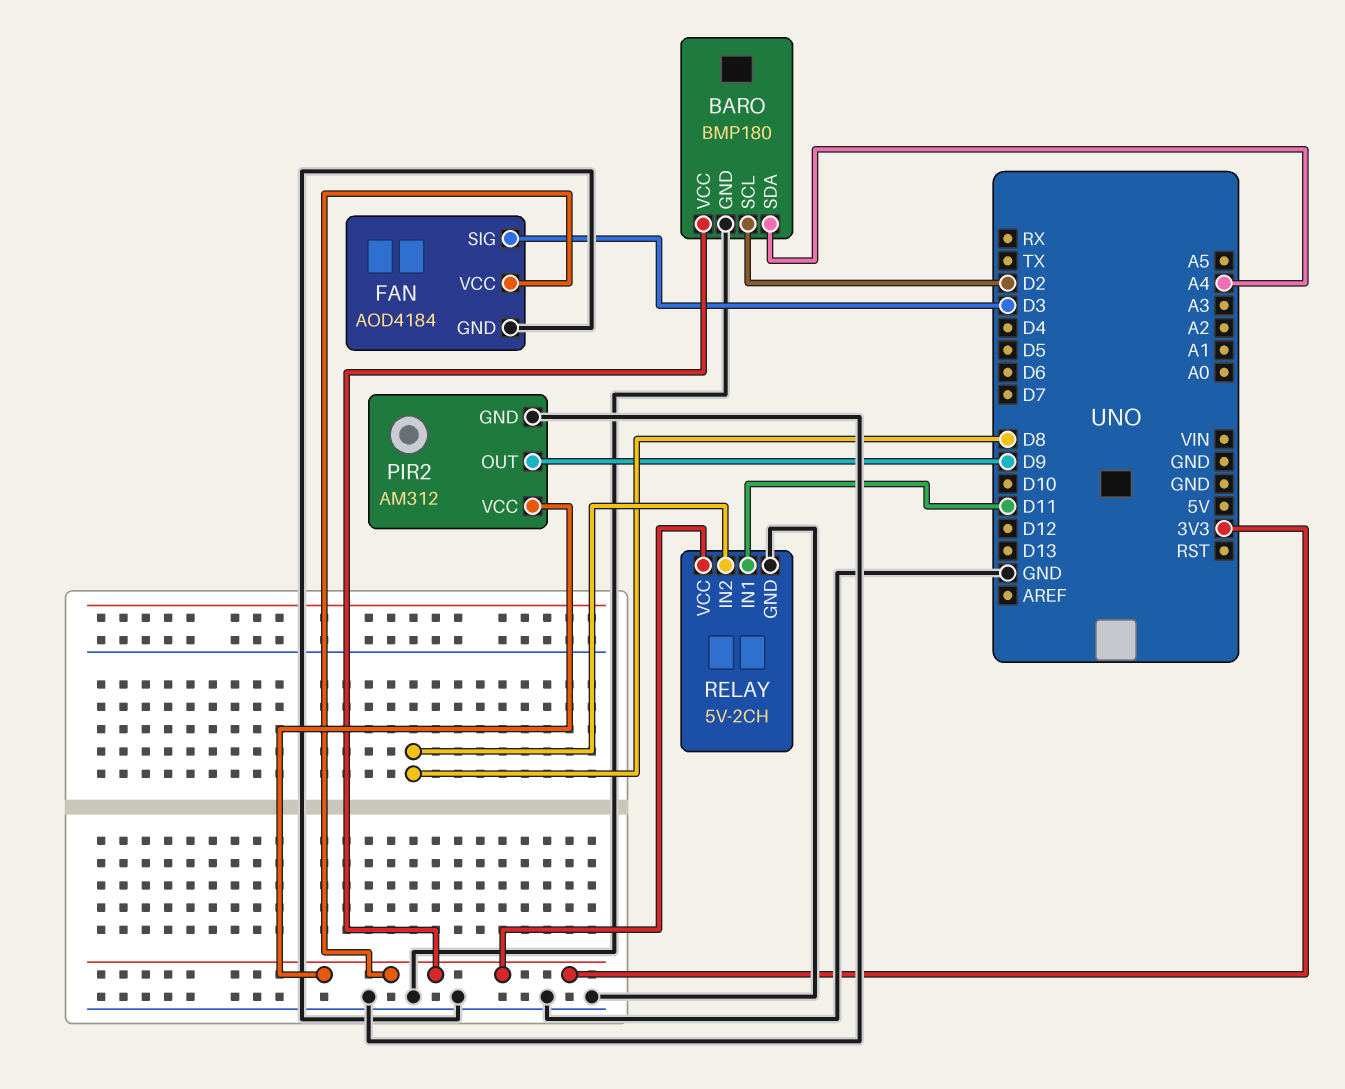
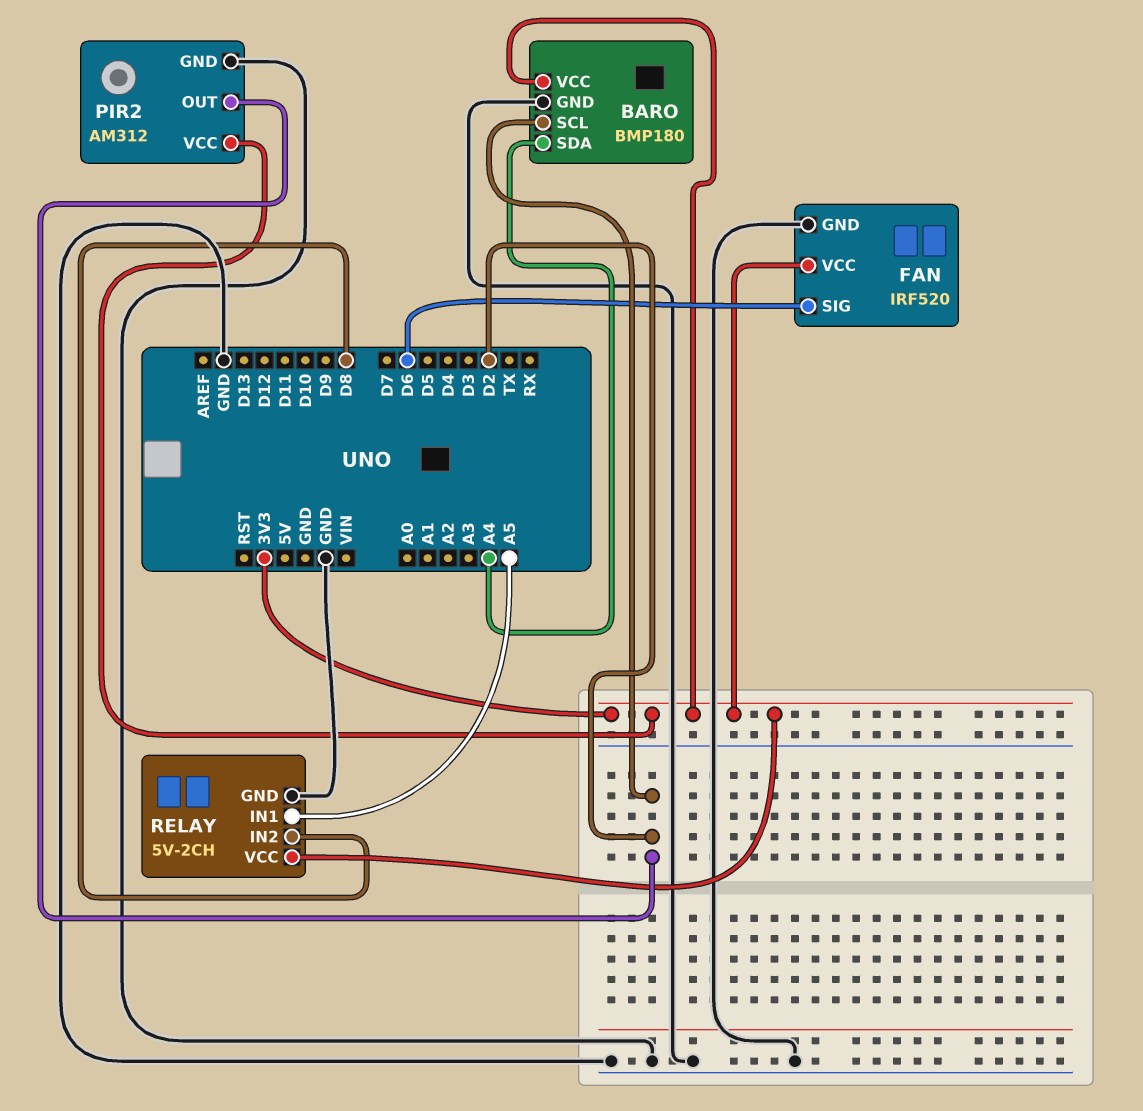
FAN: AOD4184 -> IRF520
FAN pin SIG: D3 -> D6
PIR2 pin OUT: D9 -> D2
RELAY pin IN1: D11 -> A5

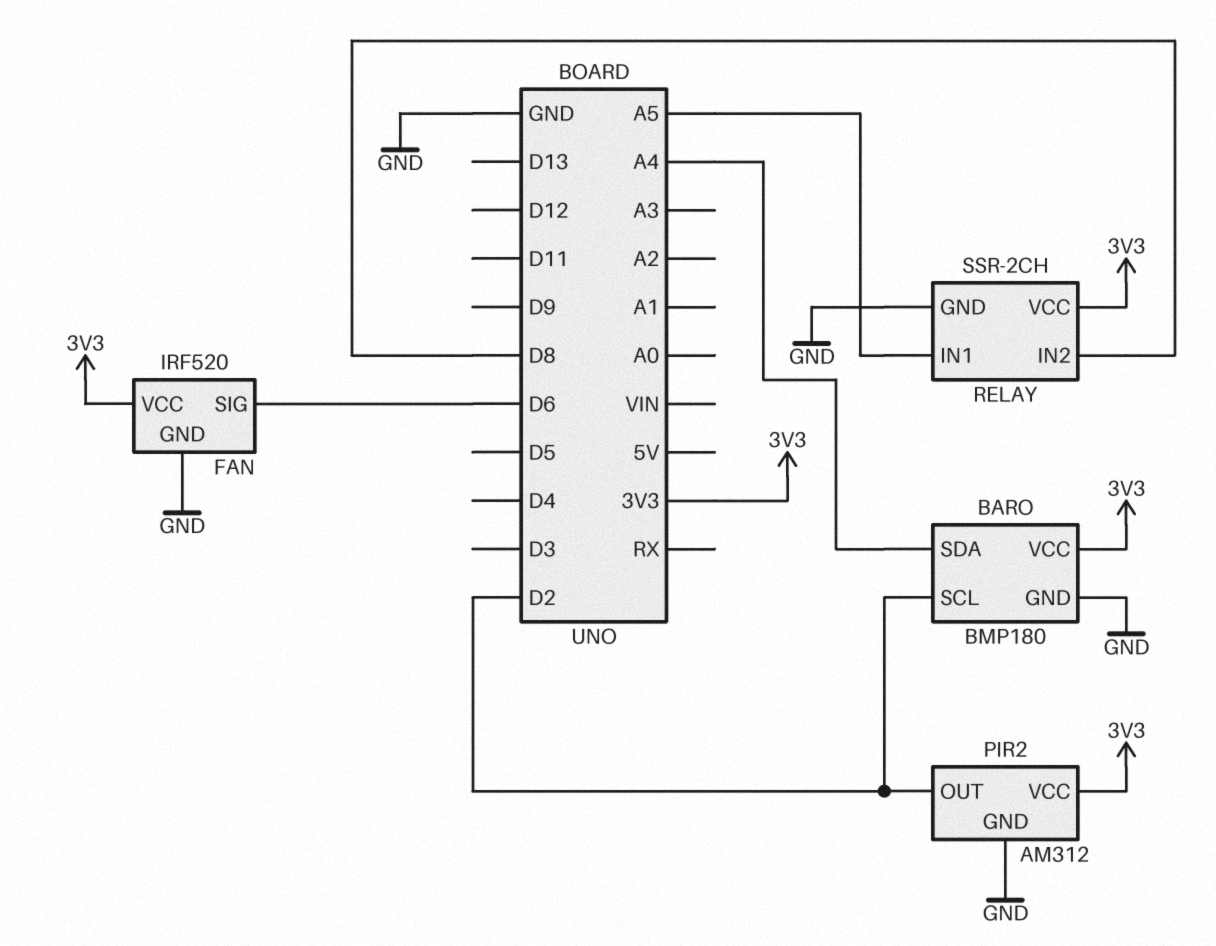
RELAY: 5V-2CH -> SSR-2CH

